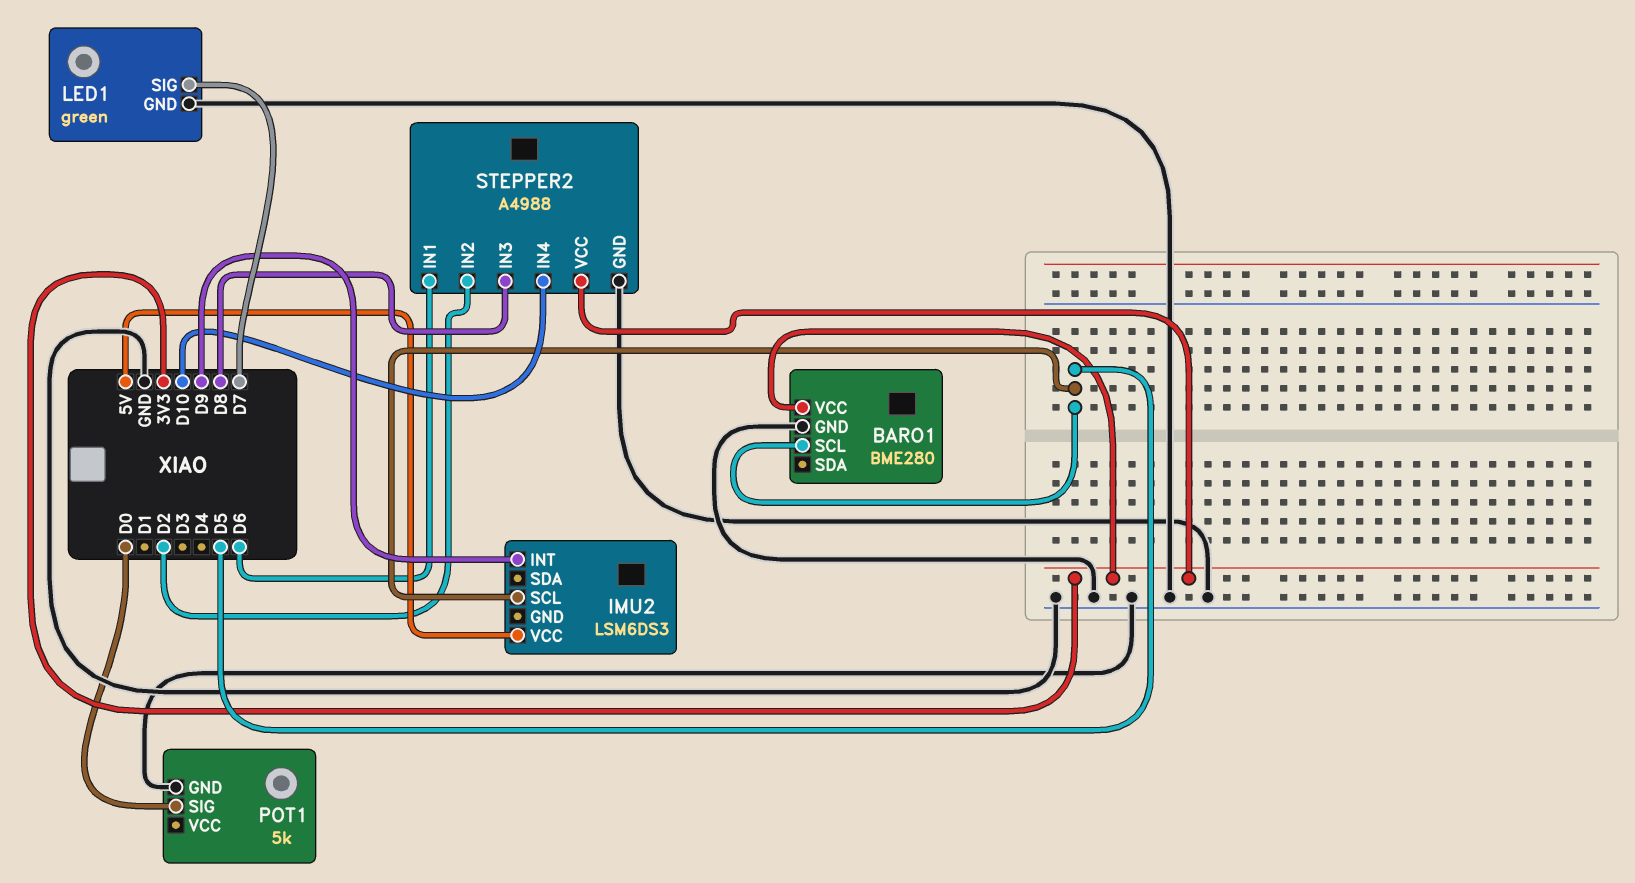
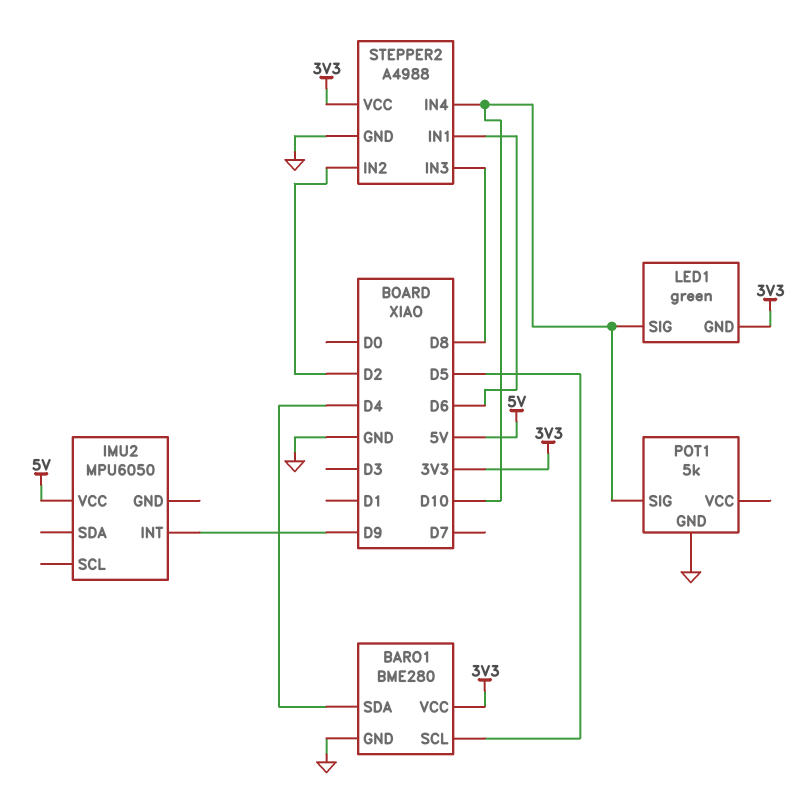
BARO1 pin SDA: none -> D4
IMU2: LSM6DS3 -> MPU6050
IMU2 pin SCL: D5 -> none
LED1 pin GND: GND -> 3V3
LED1 pin SIG: D7 -> D10
POT1 pin SIG: D0 -> D10

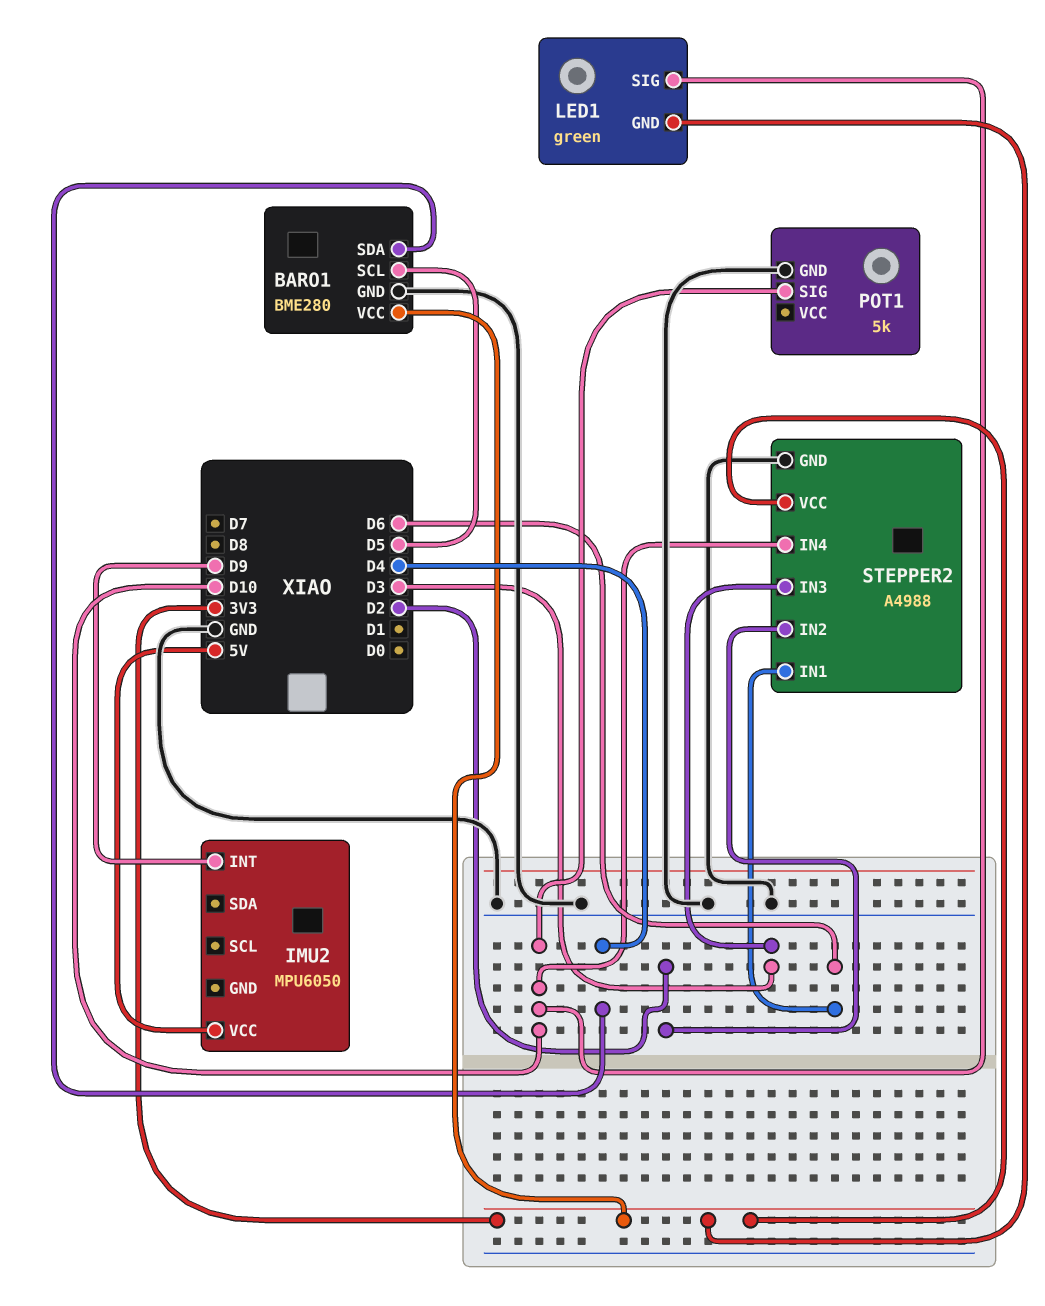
STEPPER2 pin IN3: D8 -> D3

